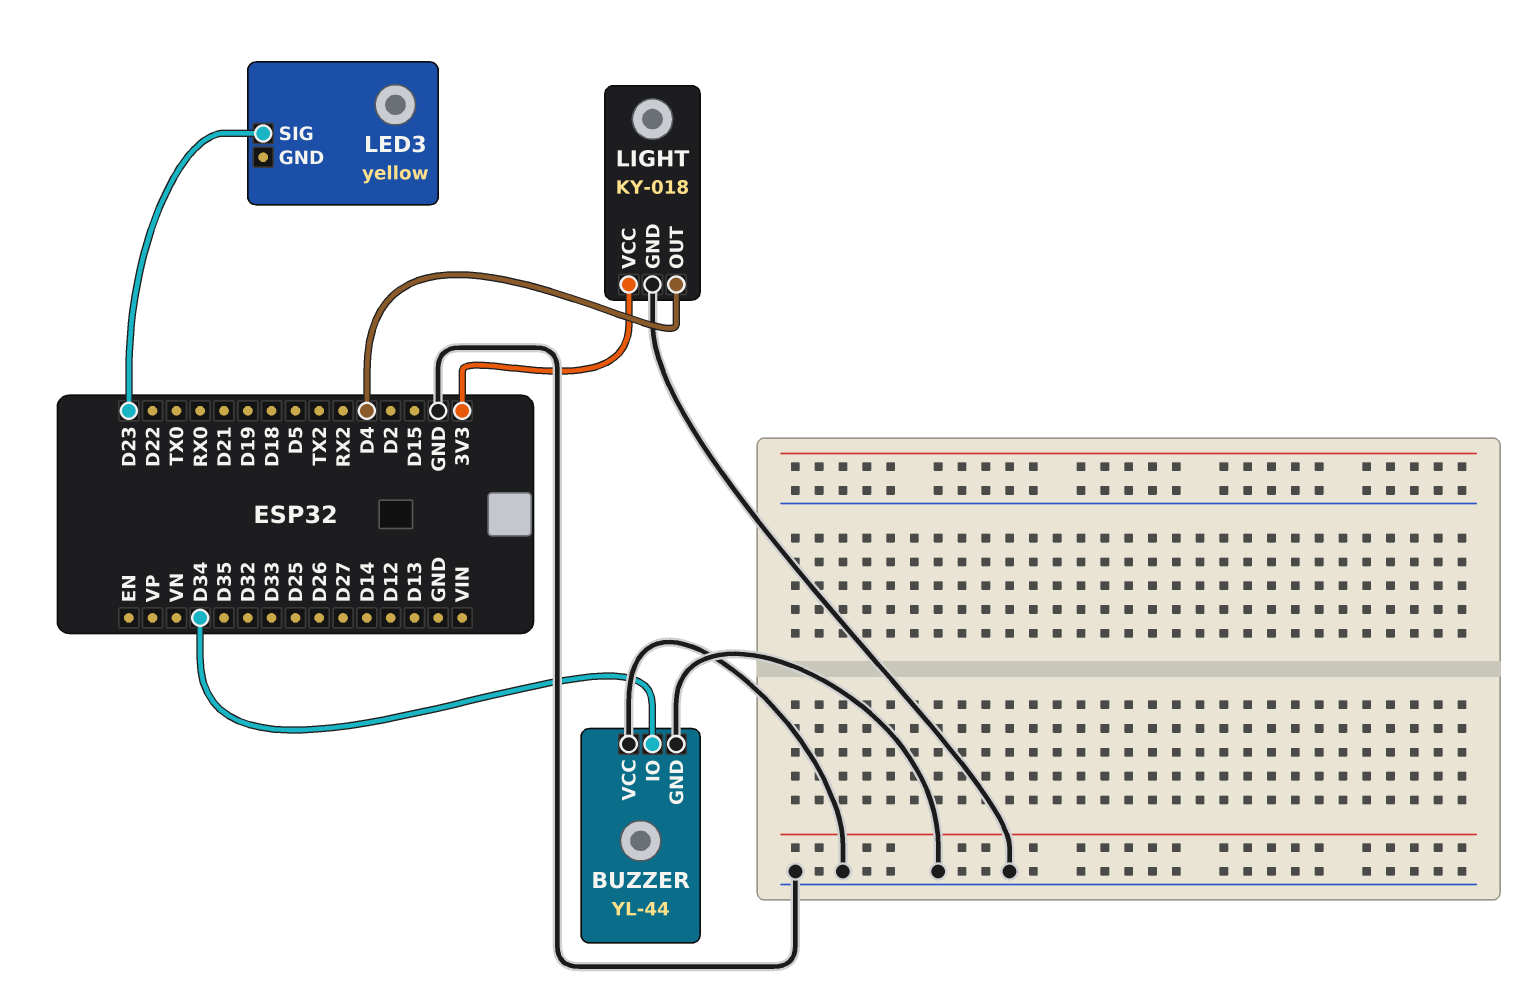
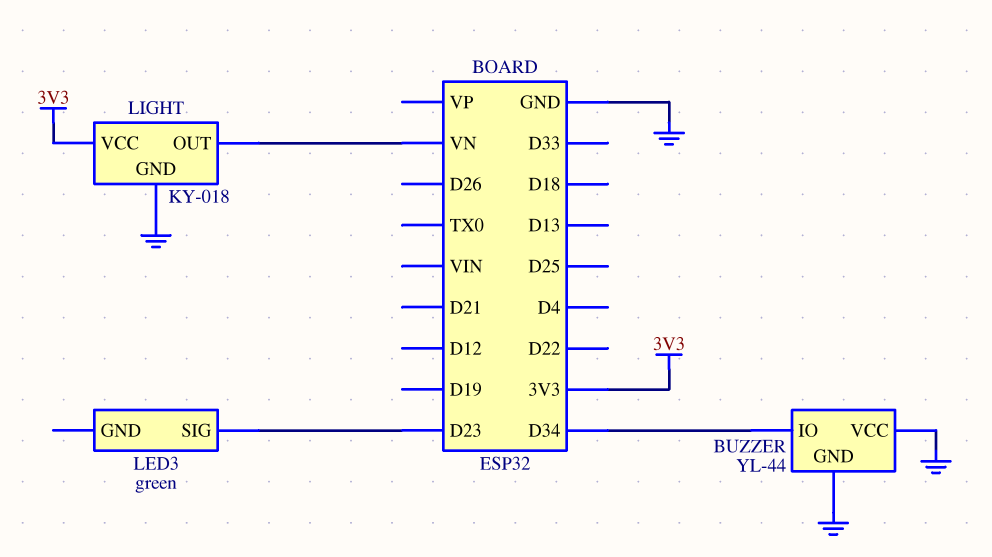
LED3: yellow -> green
LIGHT pin OUT: D4 -> VN

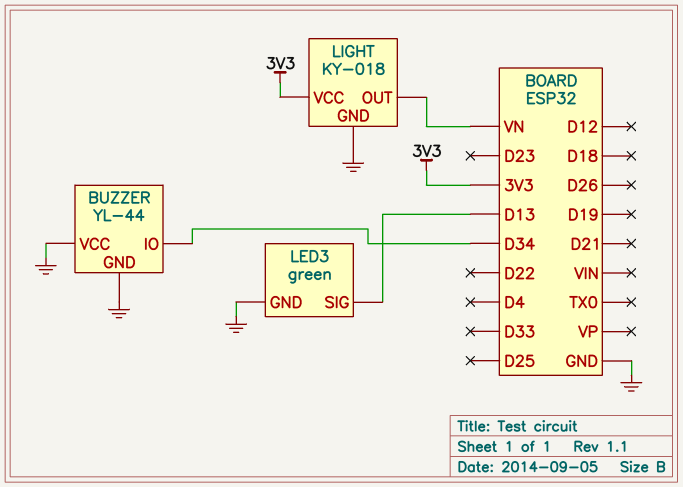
LED3 pin GND: none -> GND
LED3 pin SIG: D23 -> D13

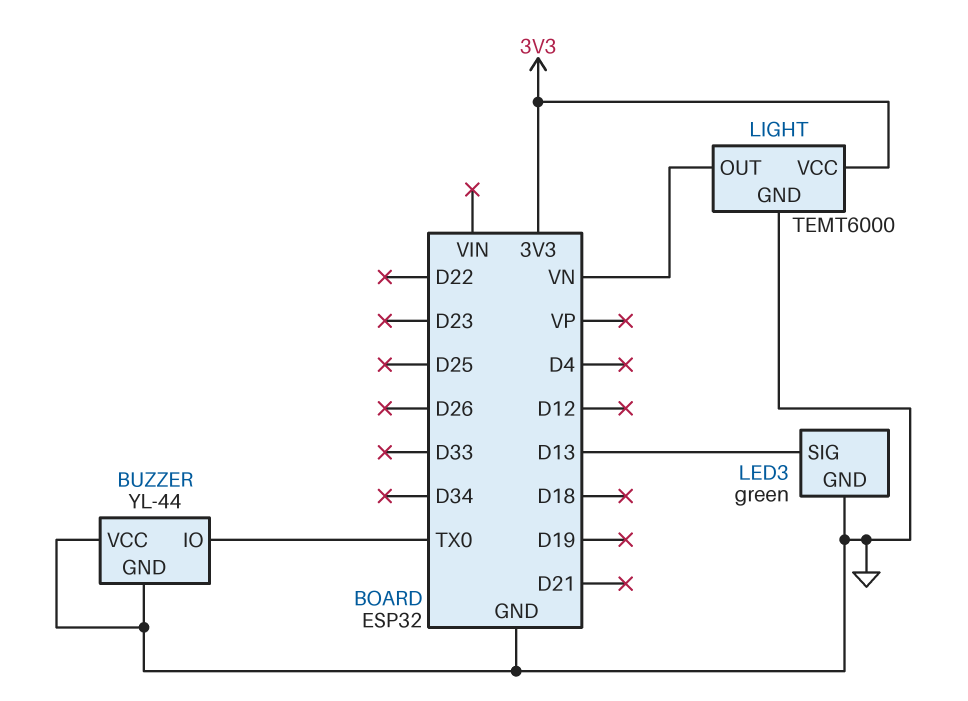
BUZZER pin IO: D34 -> TX0
LIGHT: KY-018 -> TEMT6000

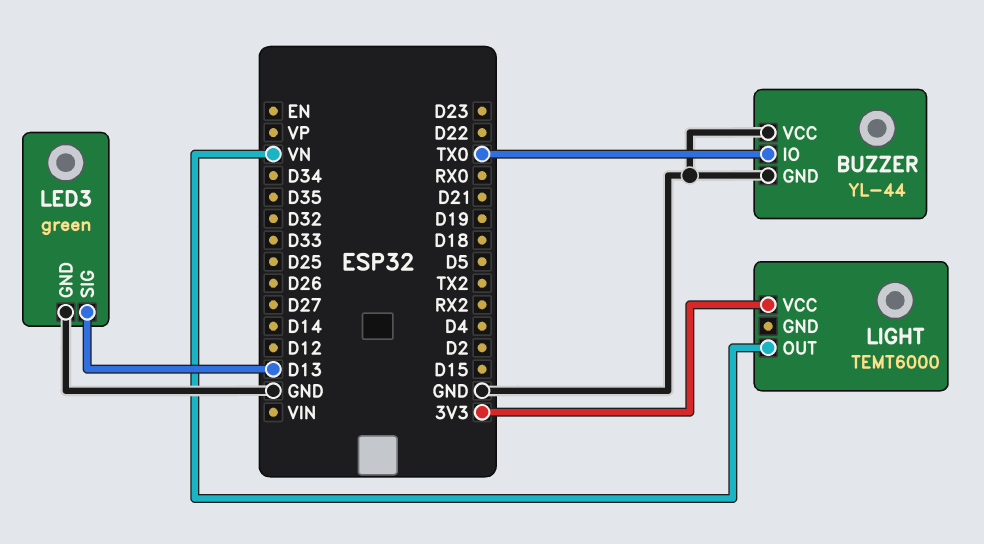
LIGHT pin GND: GND -> none

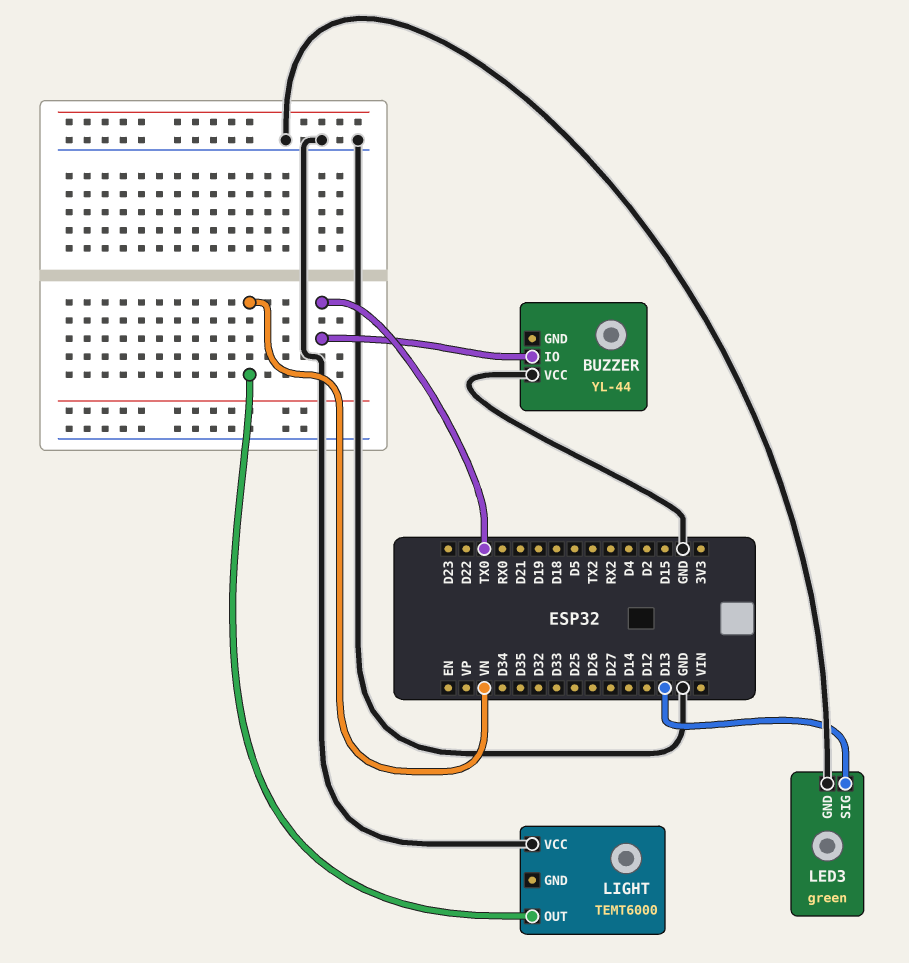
BUZZER pin GND: GND -> none
LIGHT pin VCC: 3V3 -> GND

